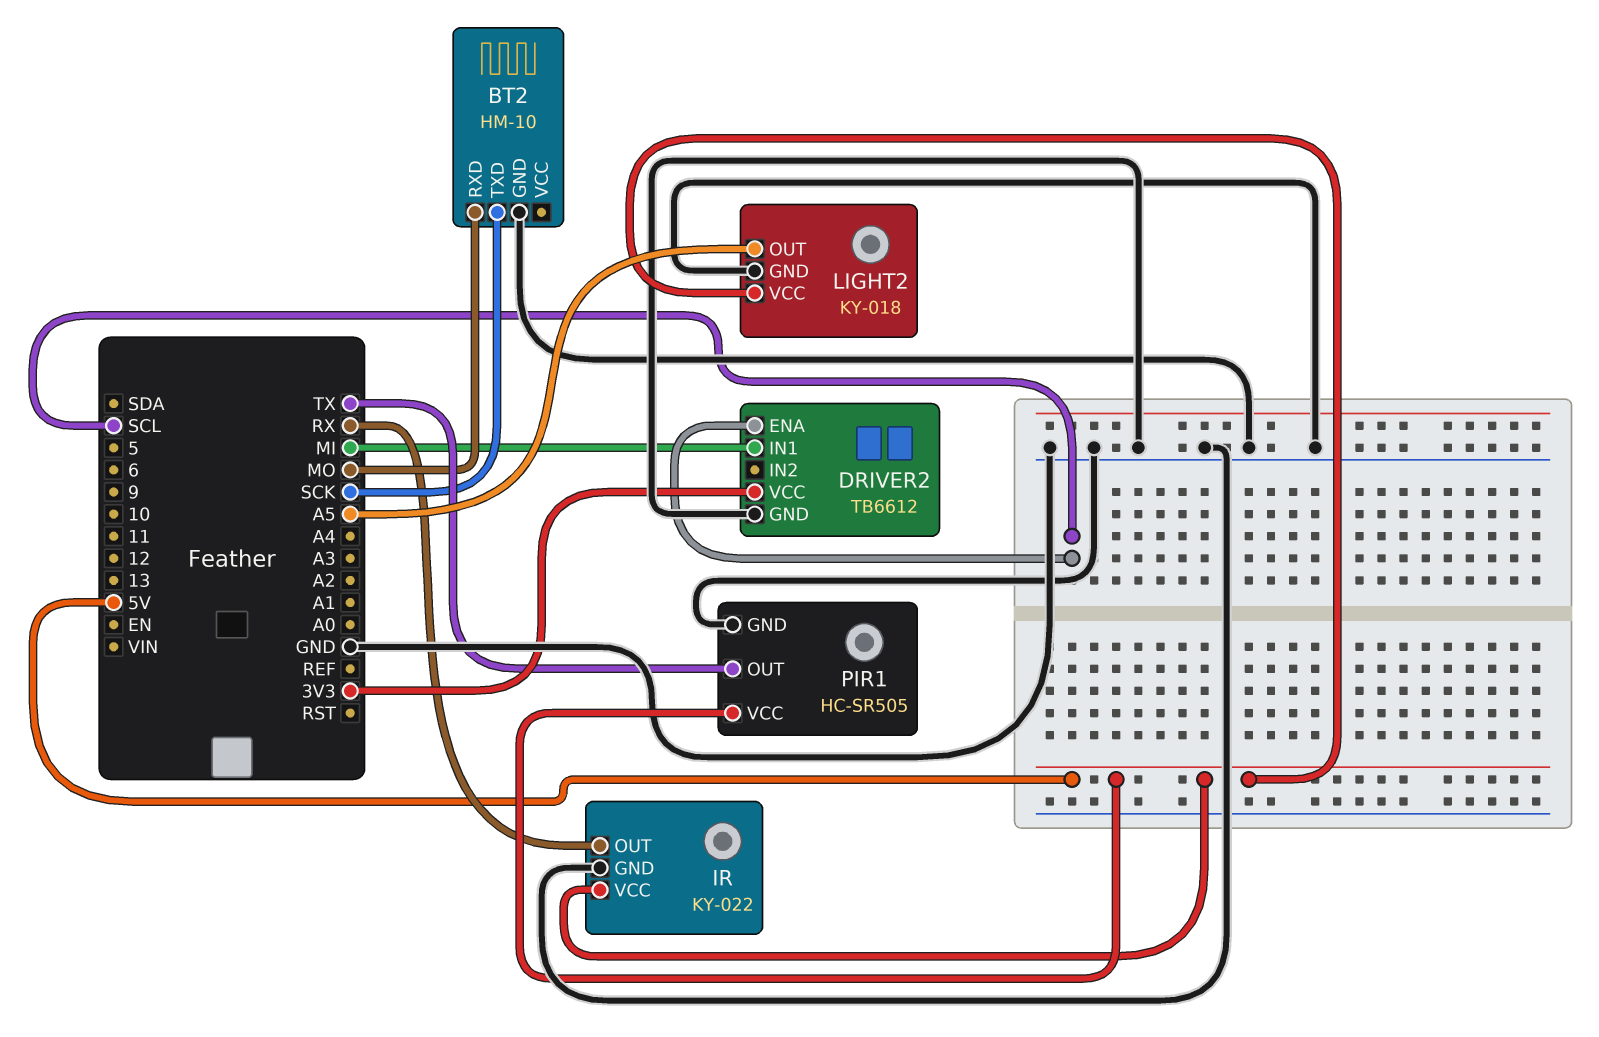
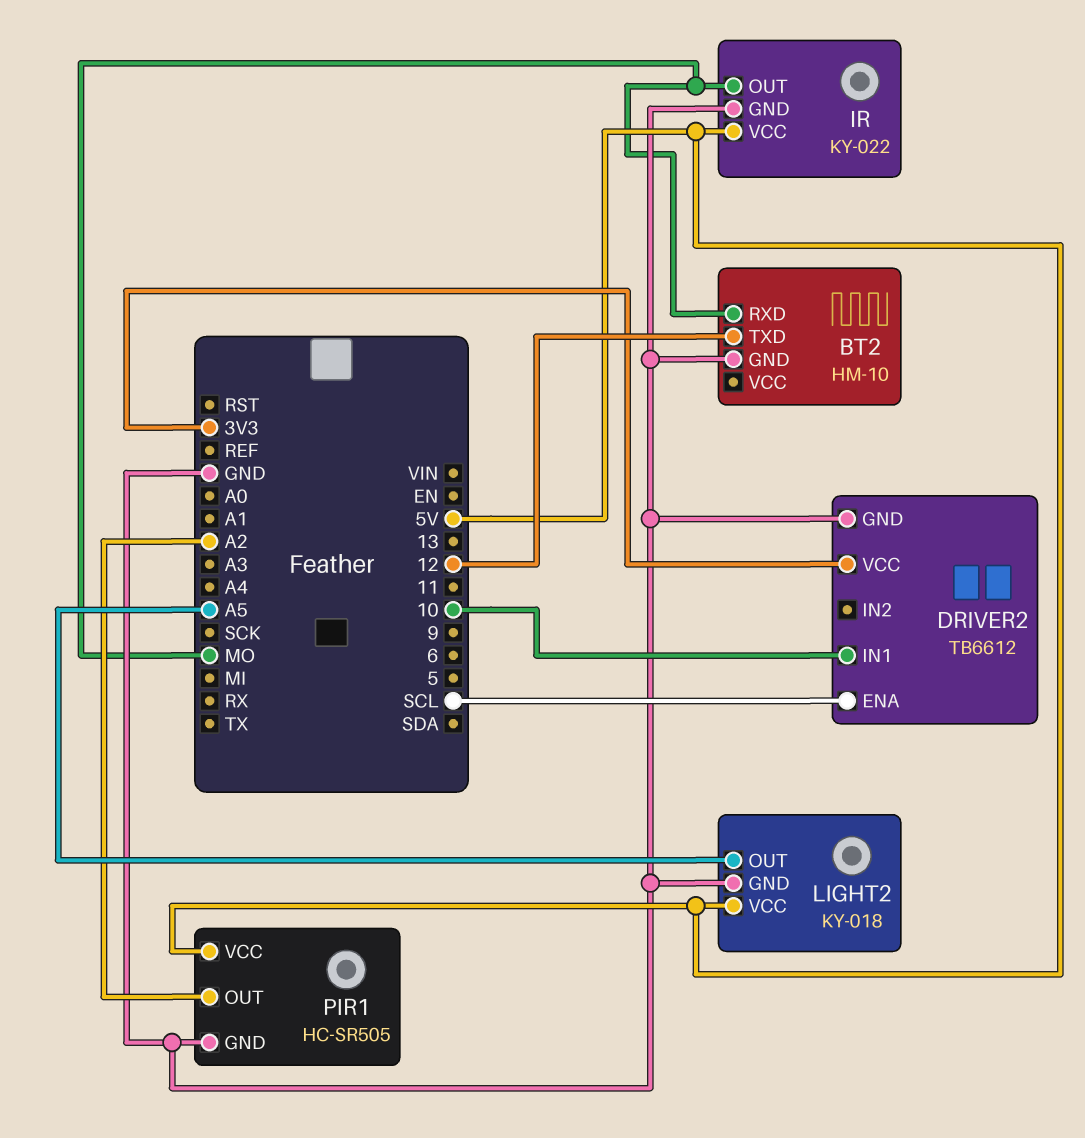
BT2 pin TXD: SCK -> 12
DRIVER2 pin IN1: MI -> 10
IR pin OUT: RX -> MO
PIR1 pin OUT: TX -> A2

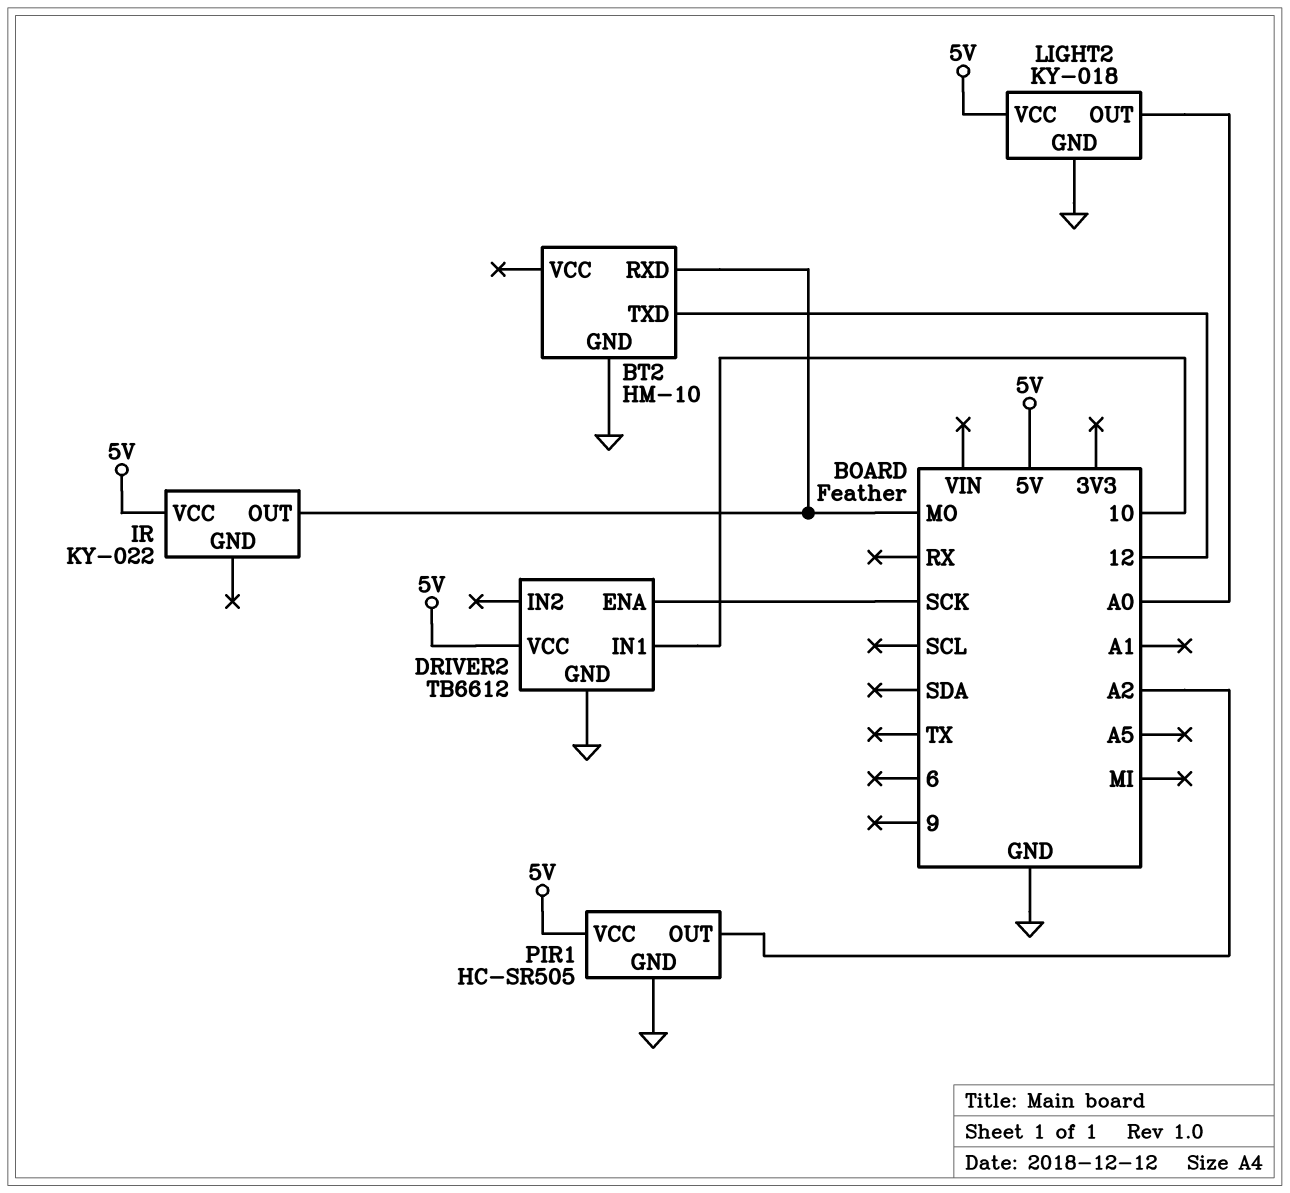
DRIVER2 pin ENA: SCL -> SCK
DRIVER2 pin VCC: 3V3 -> 5V
IR pin GND: GND -> none
LIGHT2 pin OUT: A5 -> A0

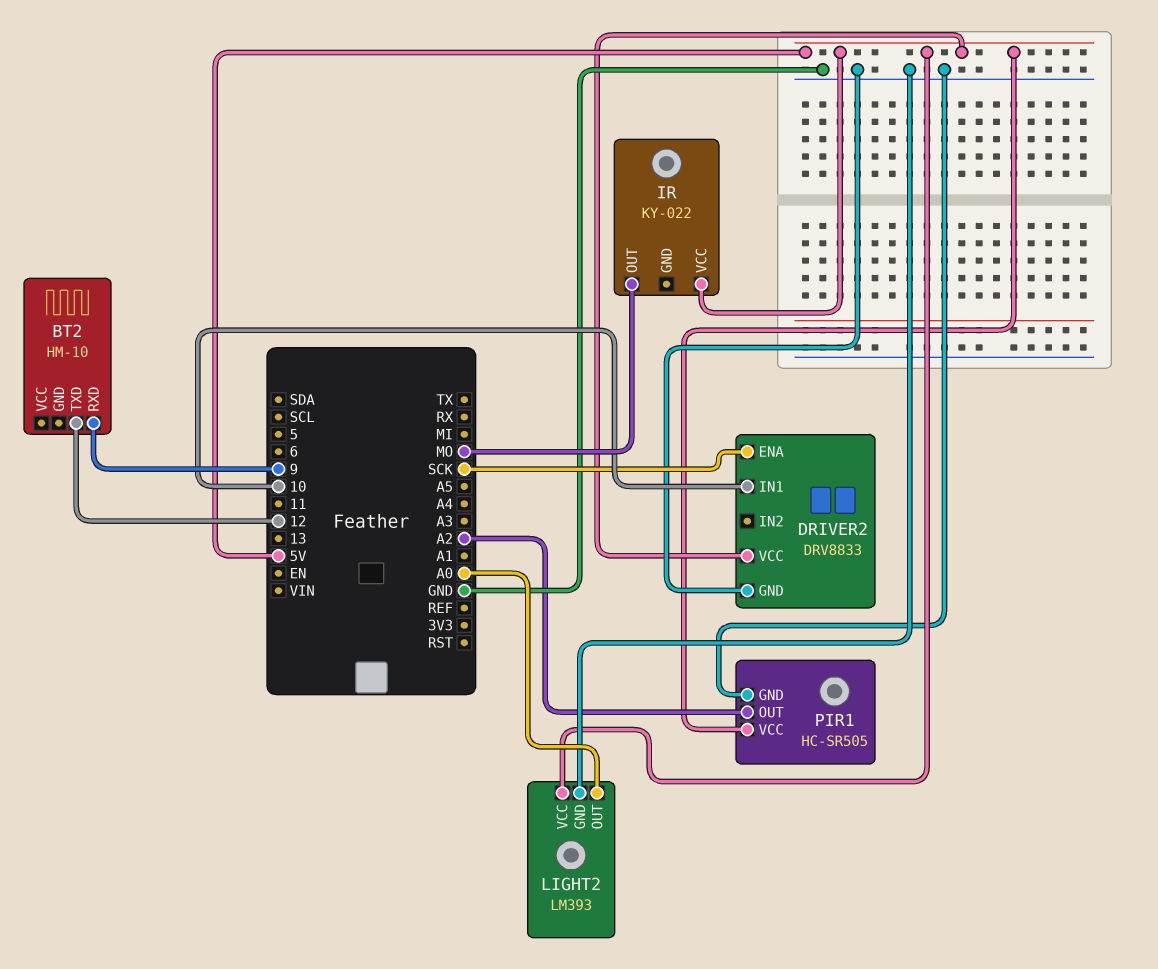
BT2 pin GND: GND -> none
BT2 pin RXD: MO -> 9
DRIVER2: TB6612 -> DRV8833
LIGHT2: KY-018 -> LM393

